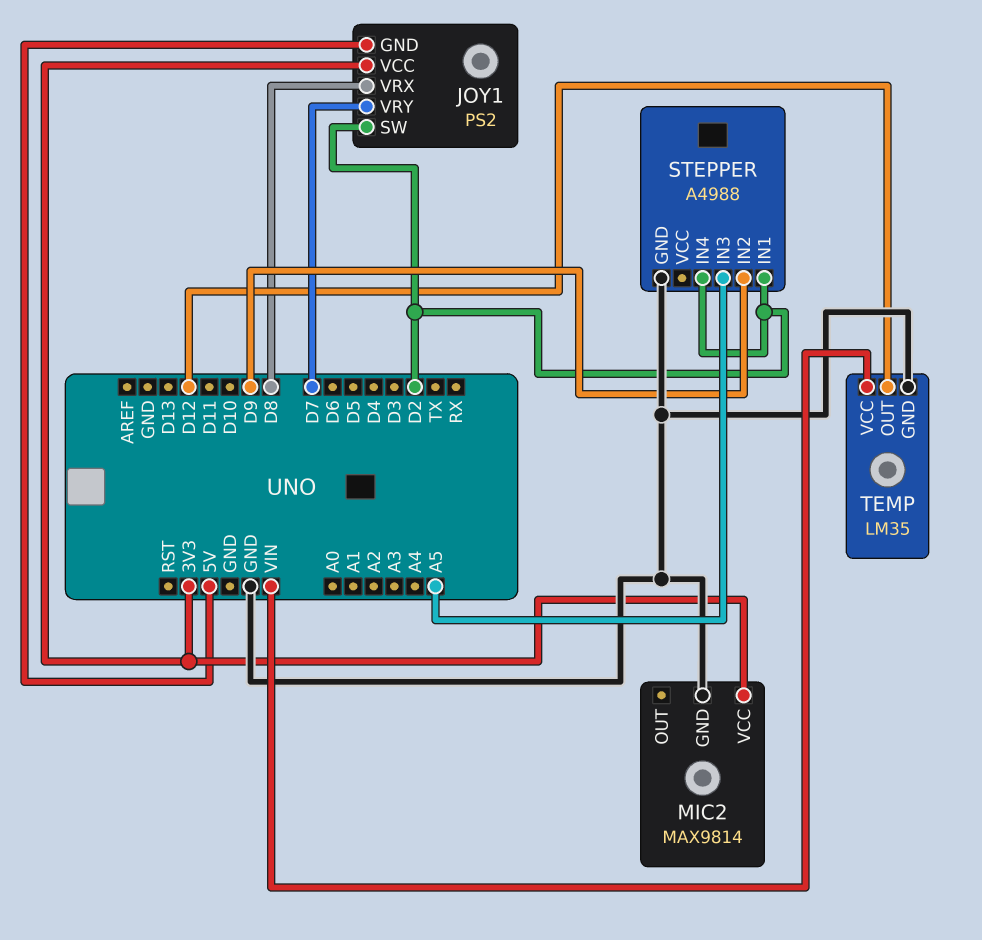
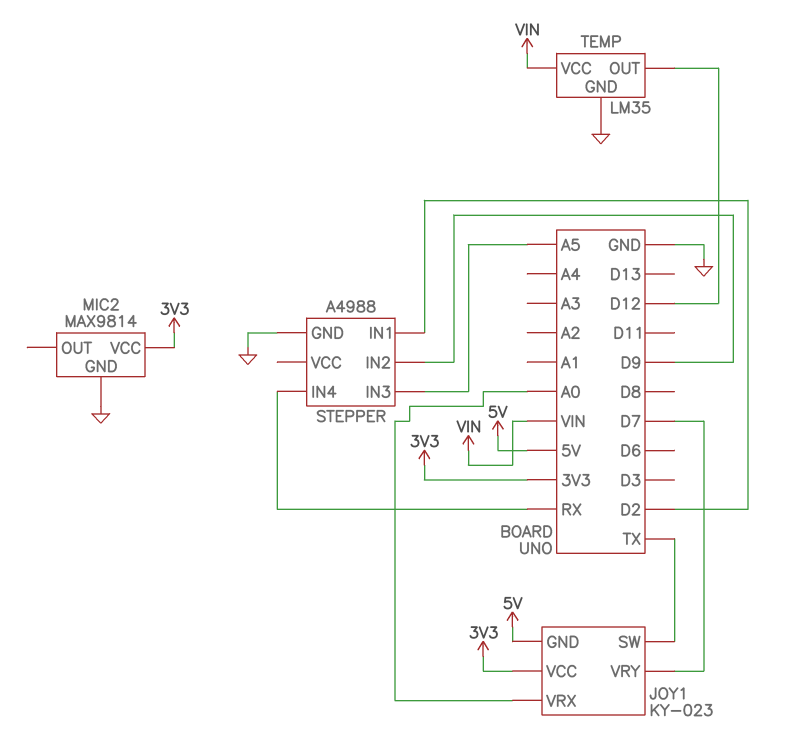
JOY1: PS2 -> KY-023
JOY1 pin SW: D2 -> TX
JOY1 pin VRX: D8 -> A0
STEPPER pin IN4: D2 -> RX

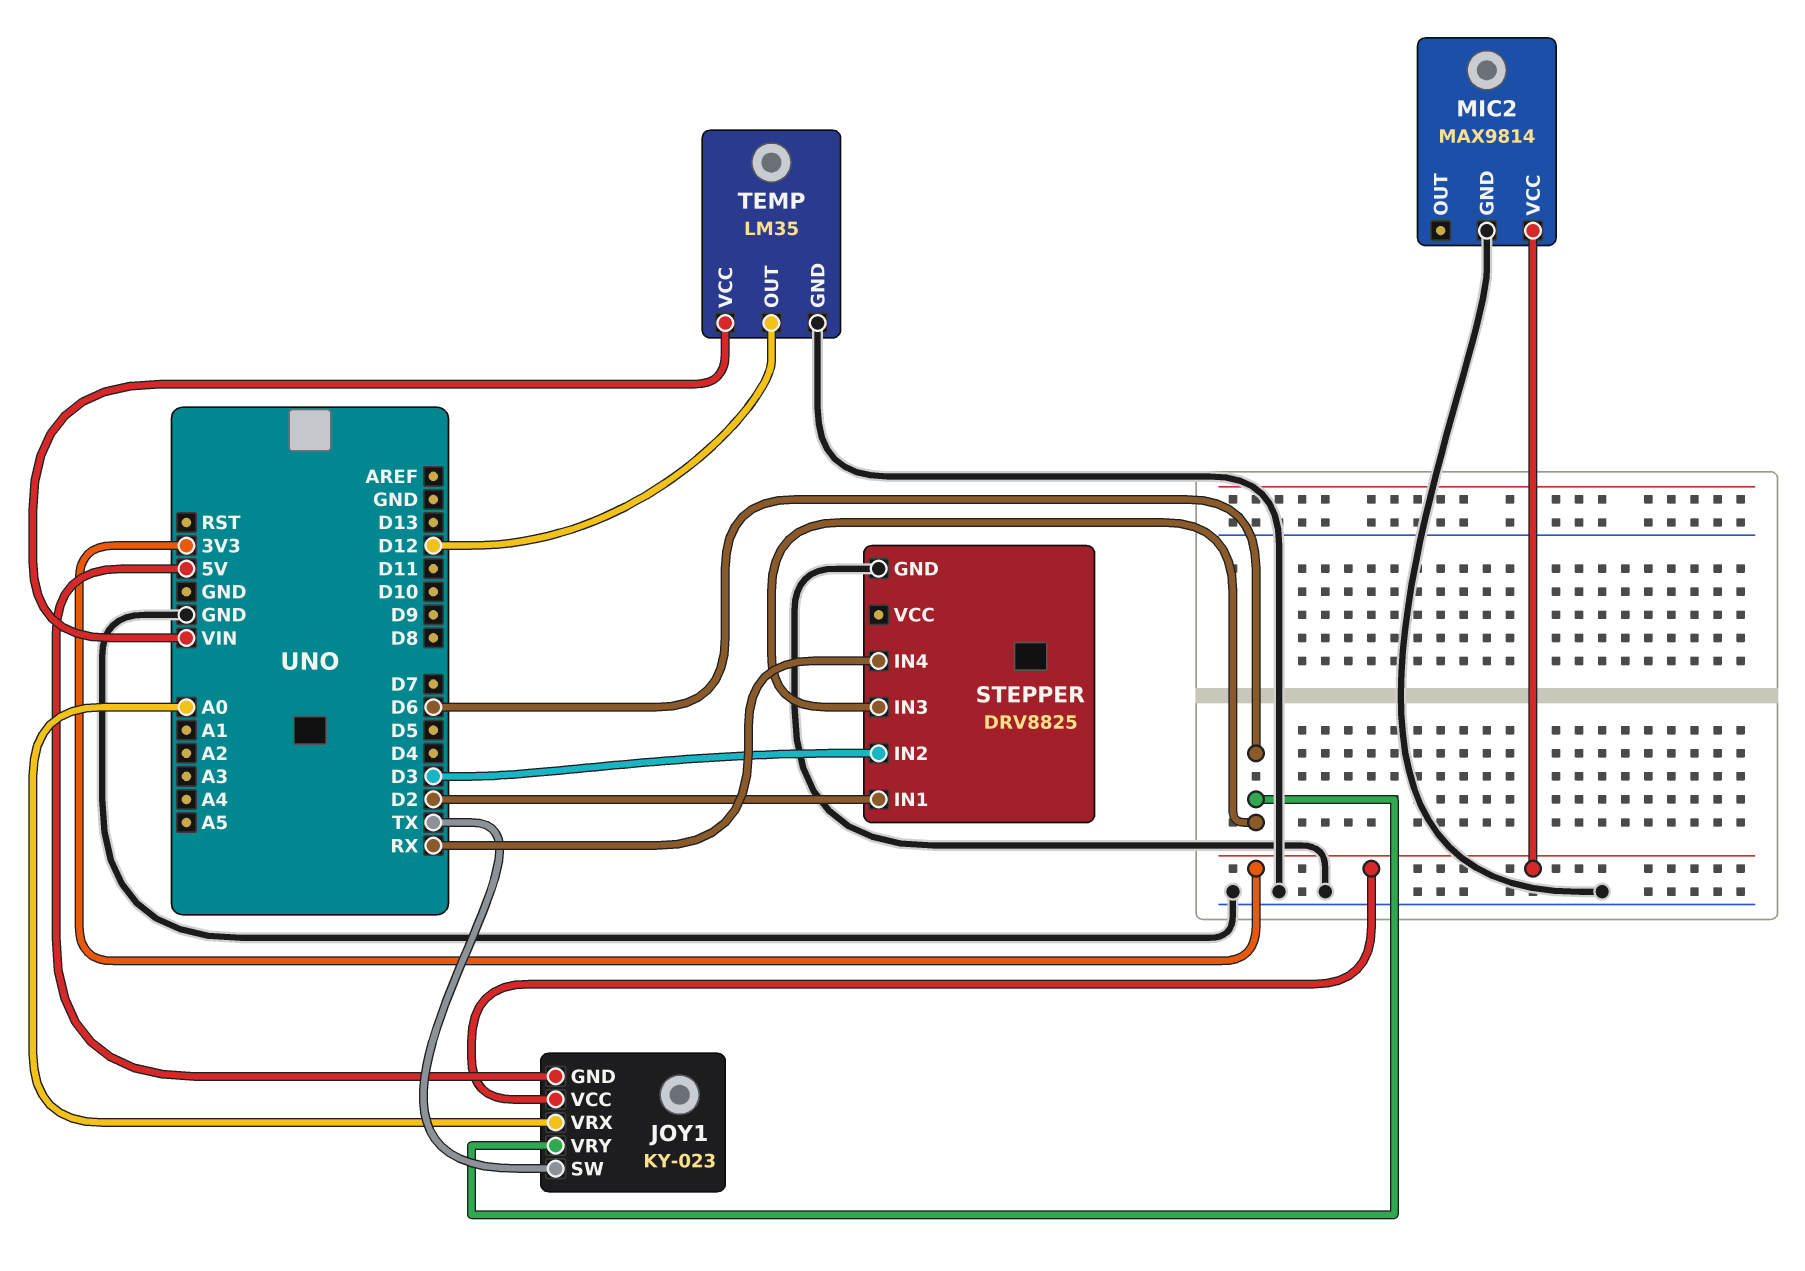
JOY1 pin VRY: D7 -> D6
STEPPER: A4988 -> DRV8825
STEPPER pin IN2: D9 -> D3
STEPPER pin IN3: A5 -> D6

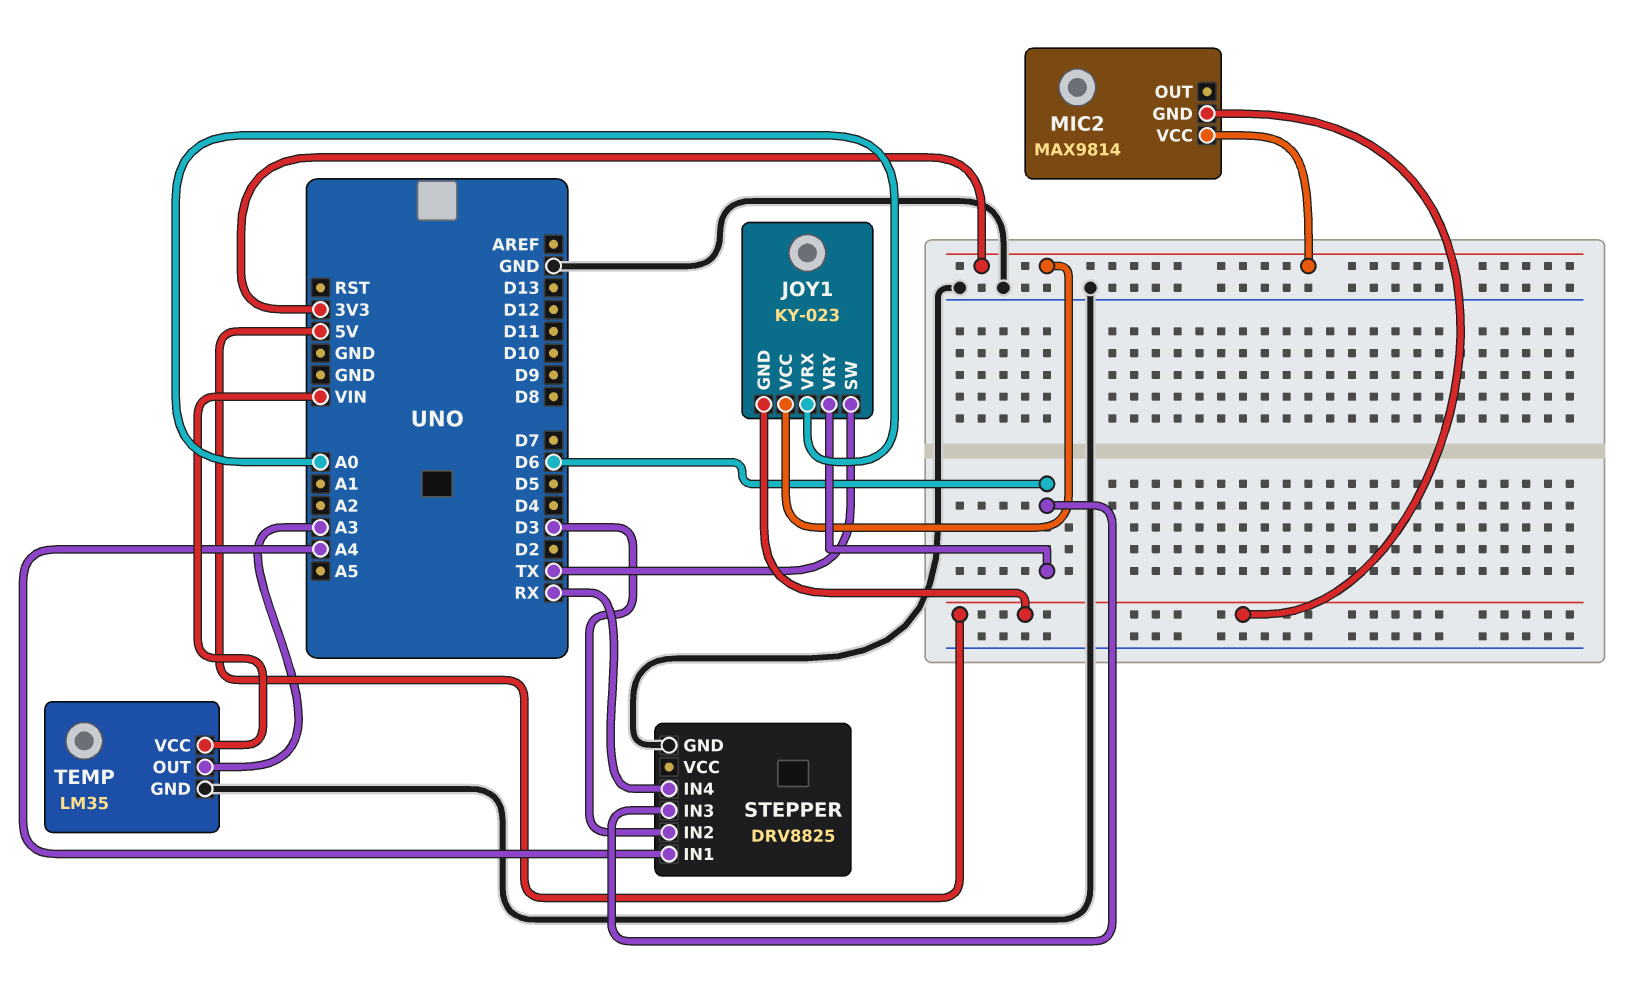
MIC2 pin GND: GND -> 5V
STEPPER pin IN1: D2 -> A4
TEMP pin OUT: D12 -> A3

